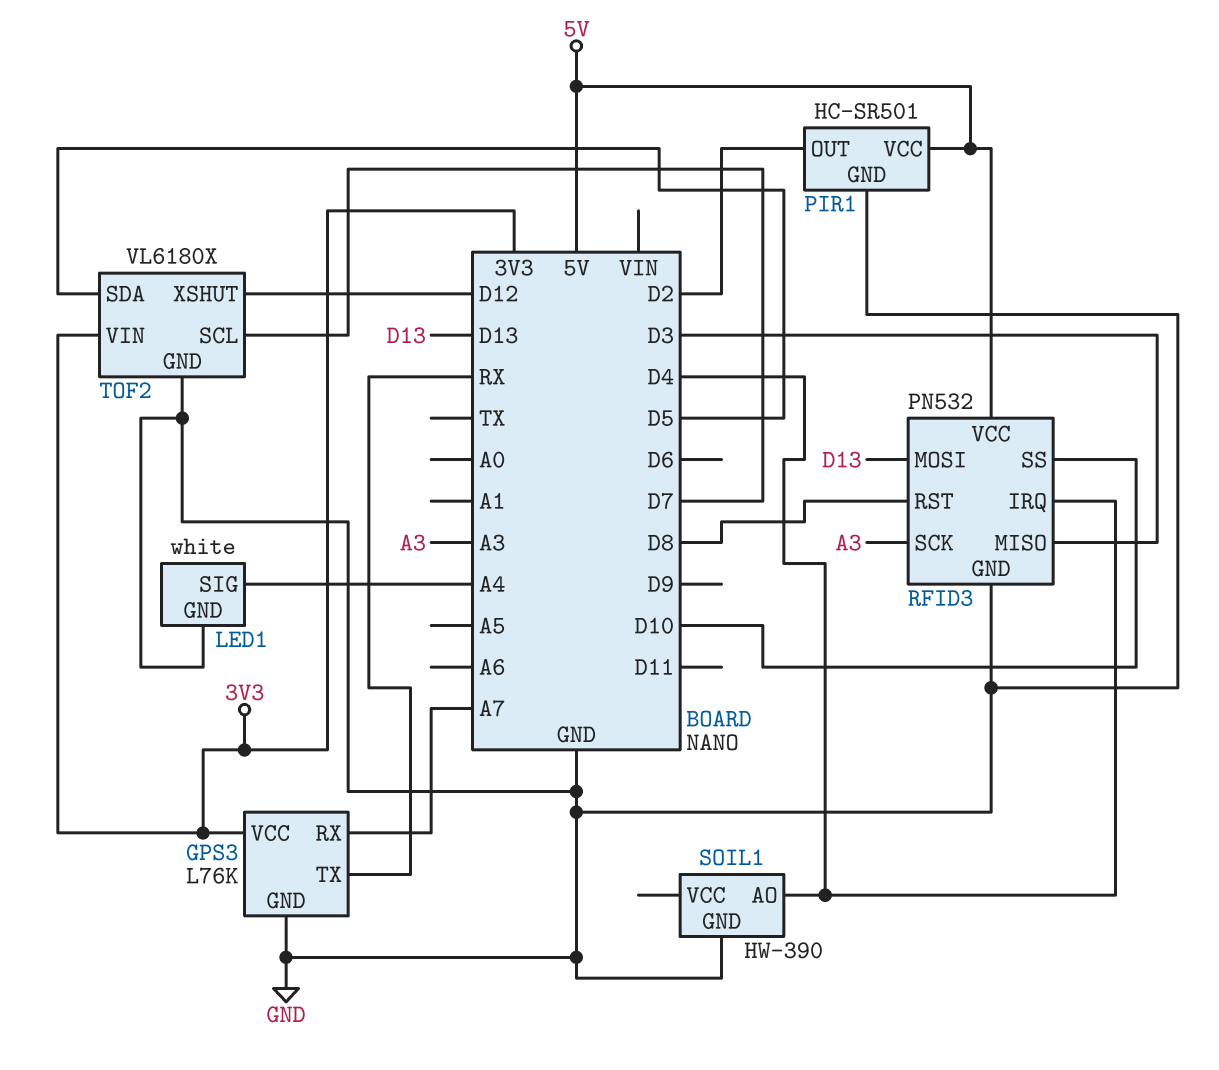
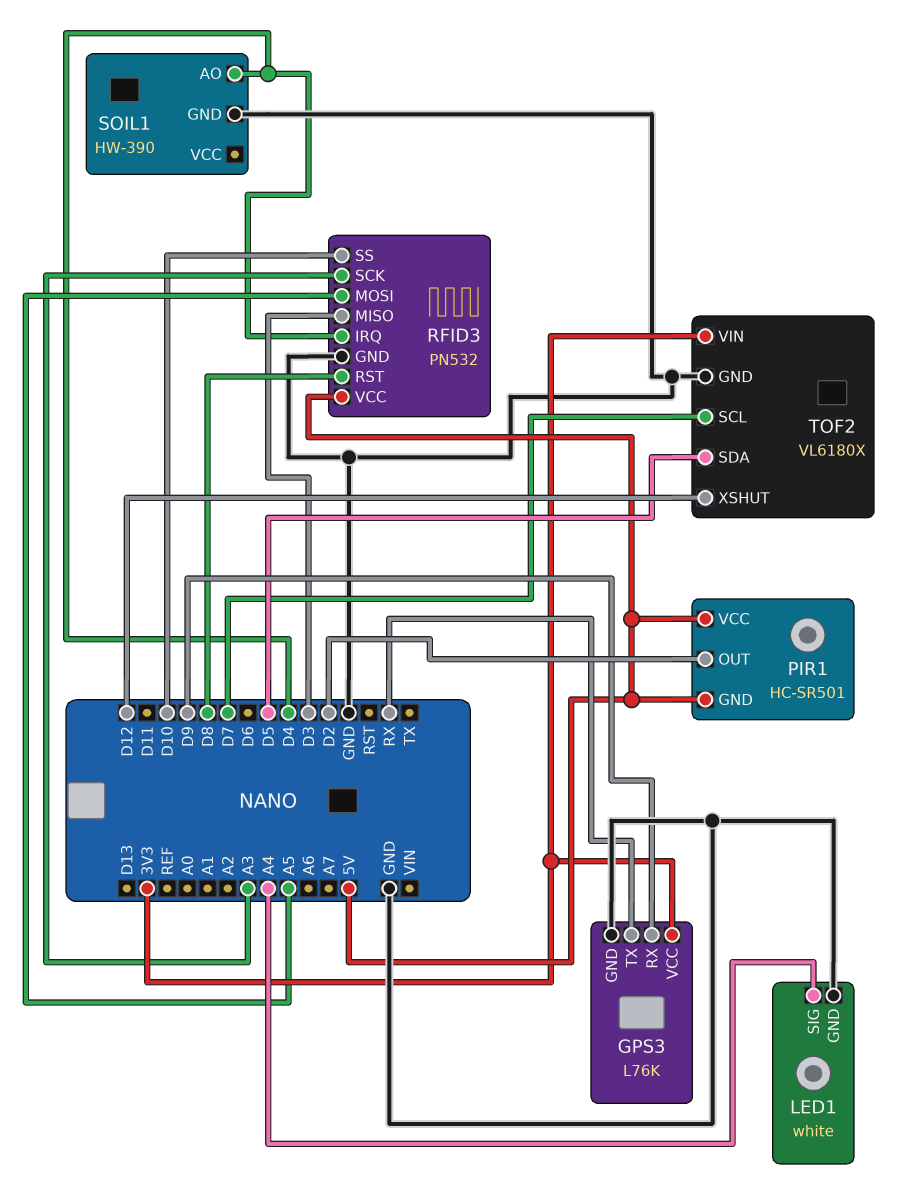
GPS3 pin RX: A7 -> D9
PIR1 pin GND: GND -> 5V
RFID3 pin MOSI: D13 -> A5

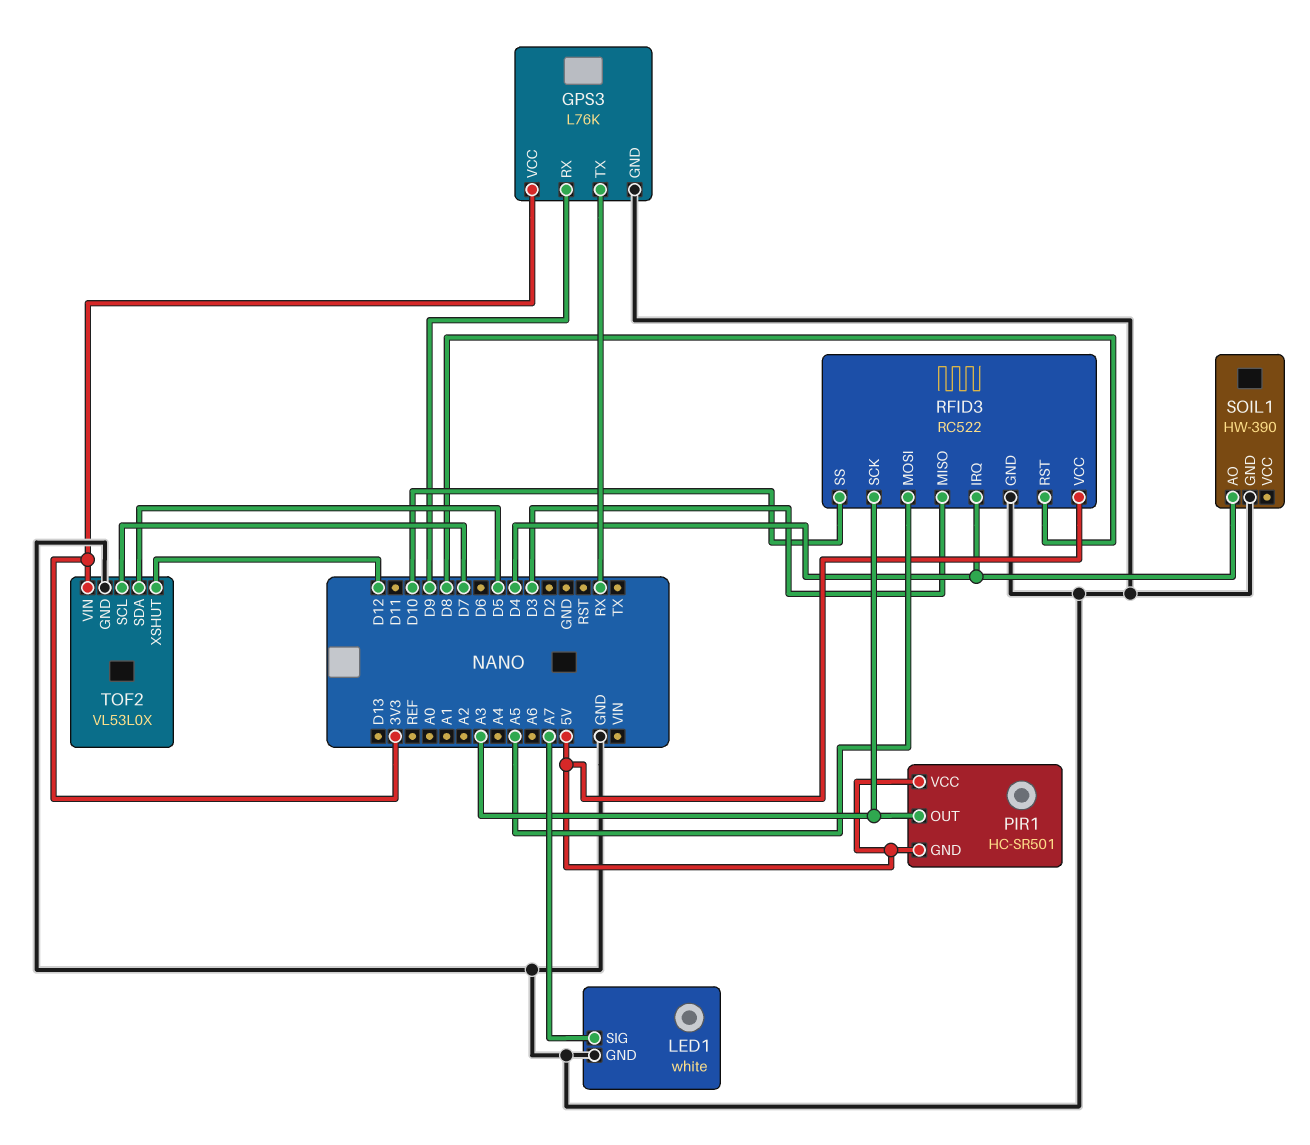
LED1 pin SIG: A4 -> A7
PIR1 pin OUT: D2 -> A3
RFID3: PN532 -> RC522
TOF2: VL6180X -> VL53L0X

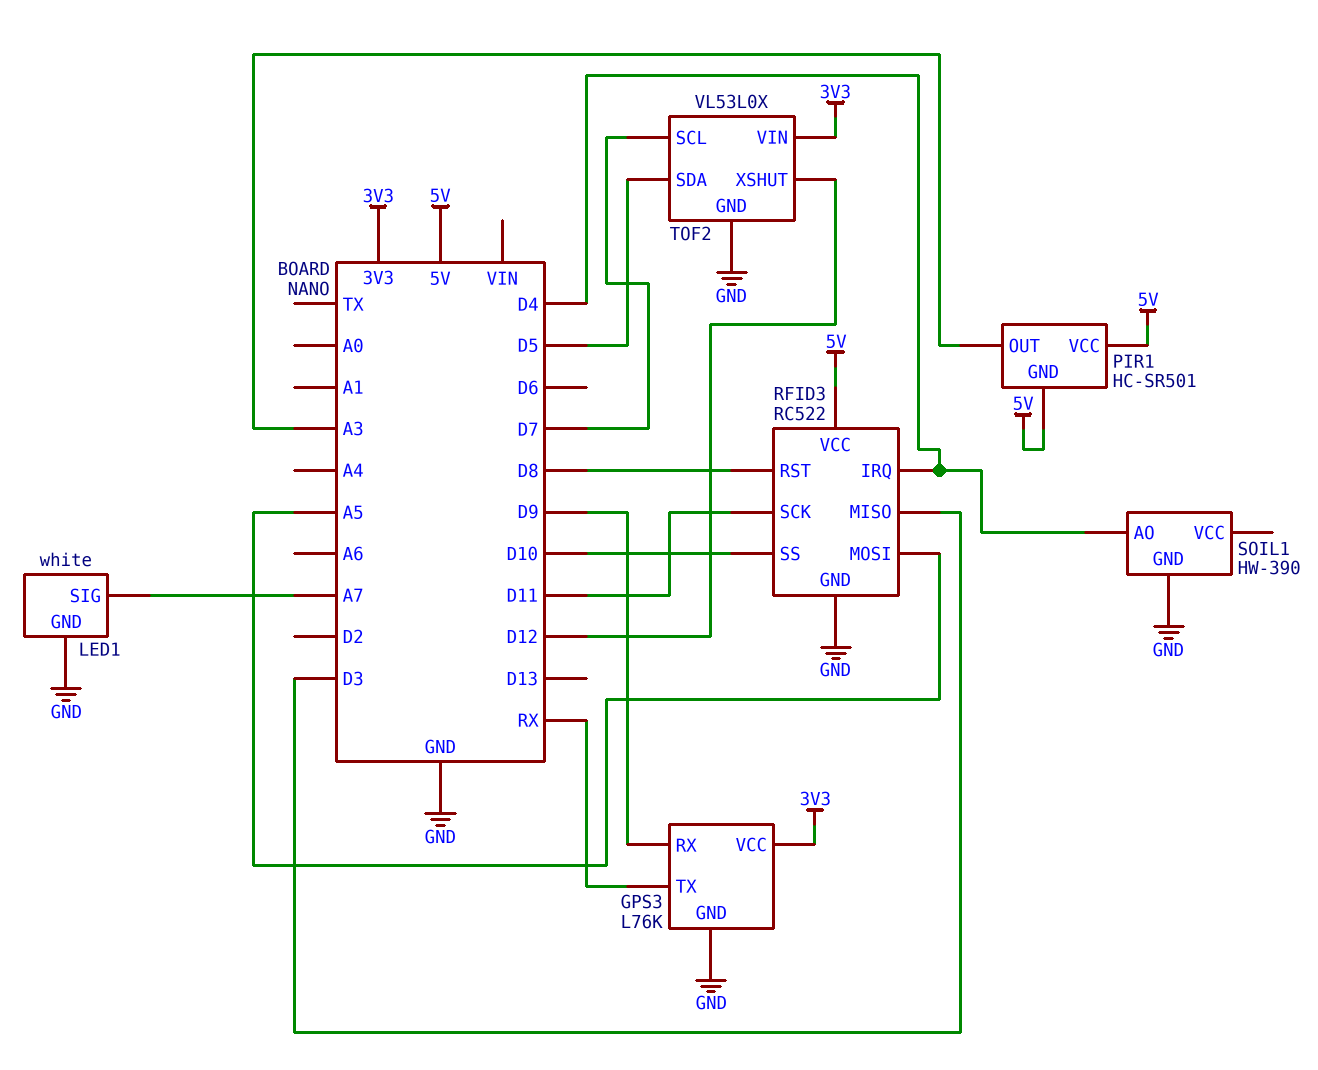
RFID3 pin SCK: A3 -> D11

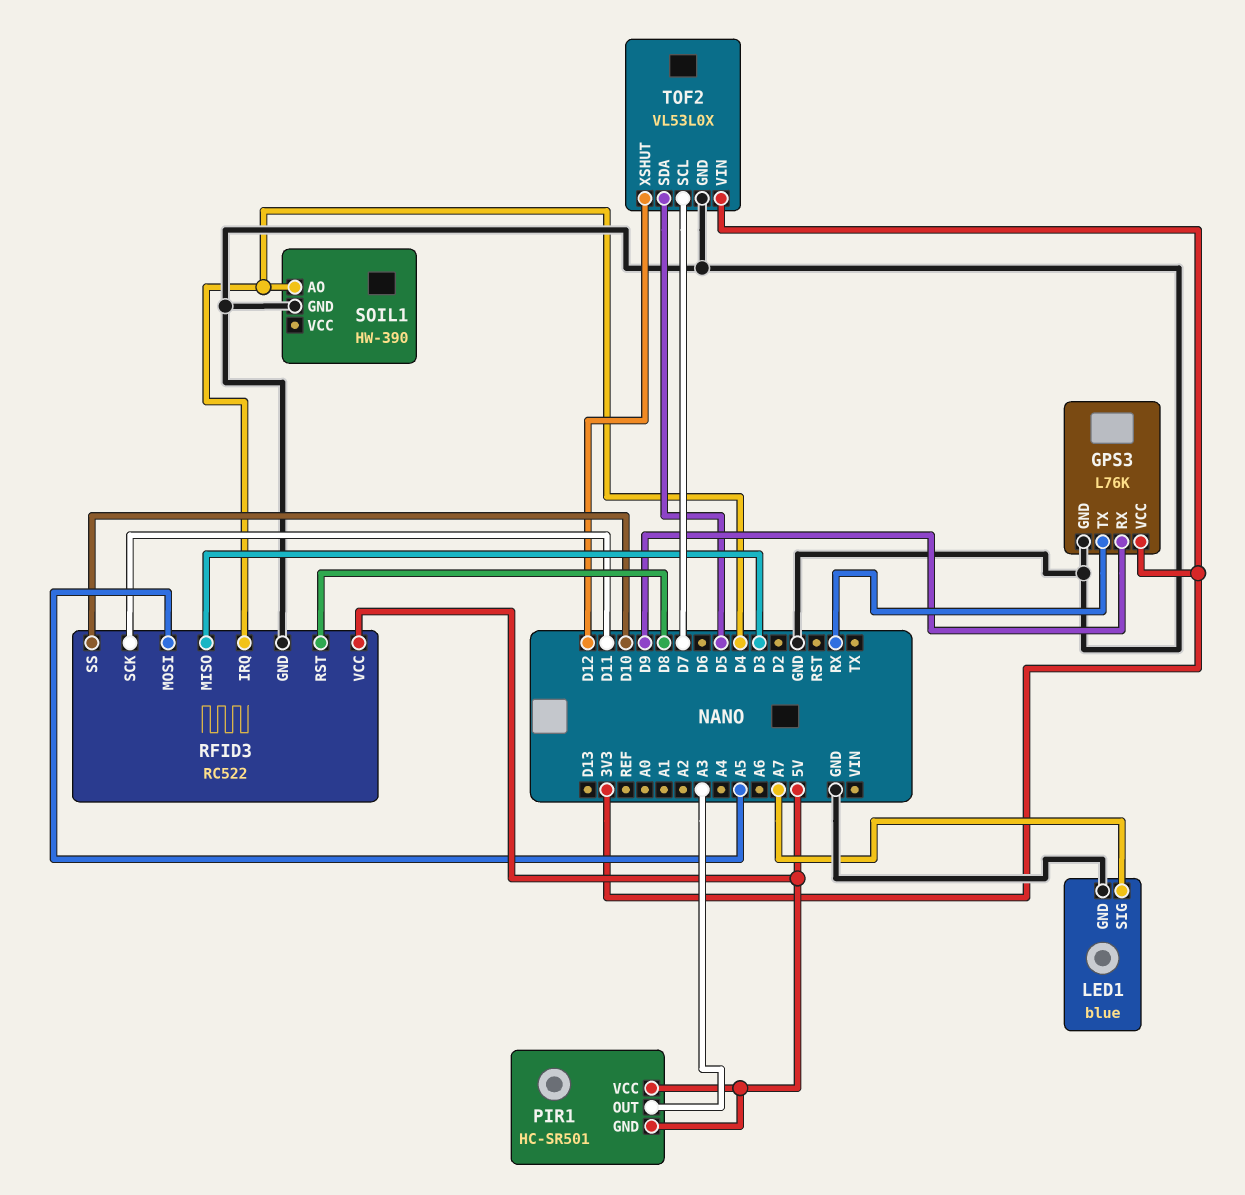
LED1: white -> blue

